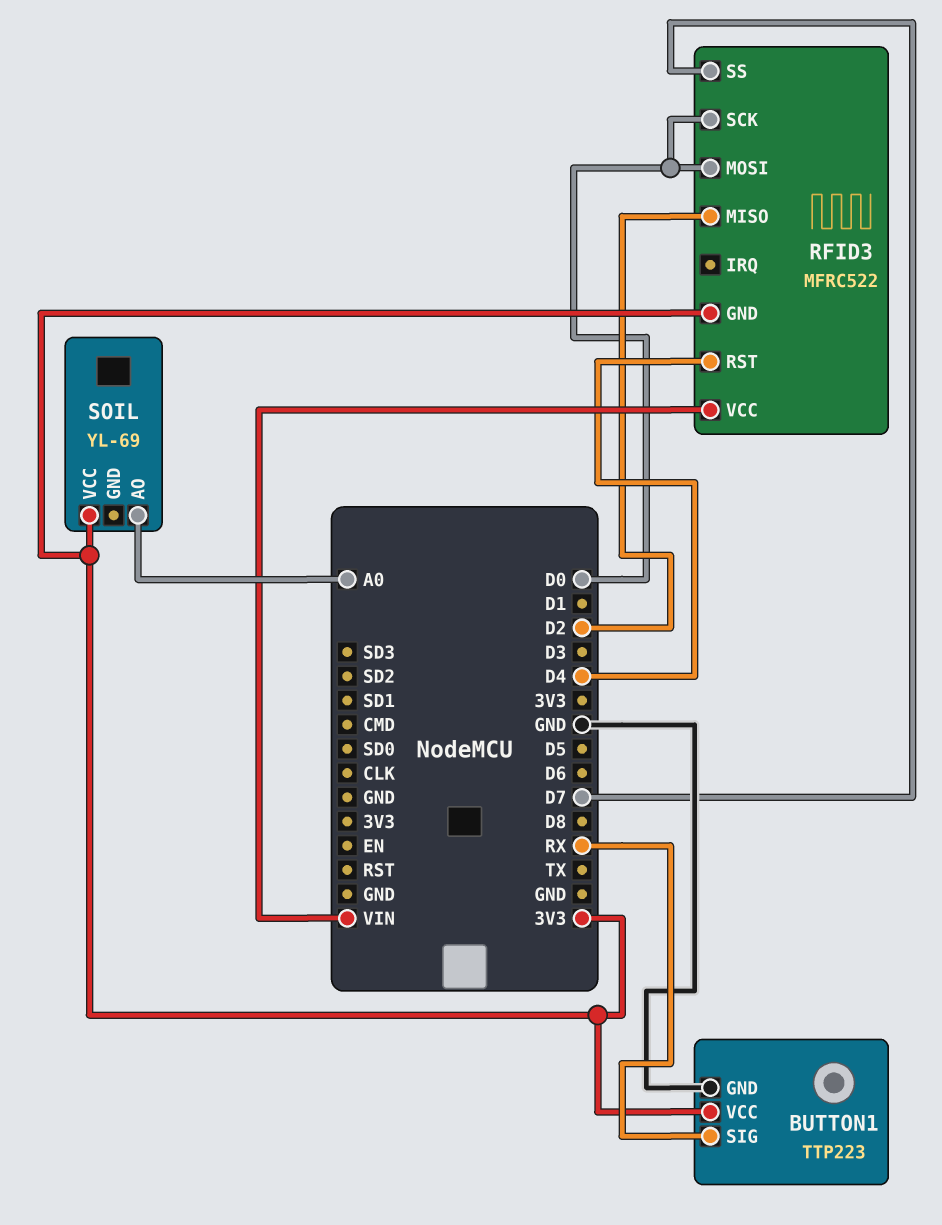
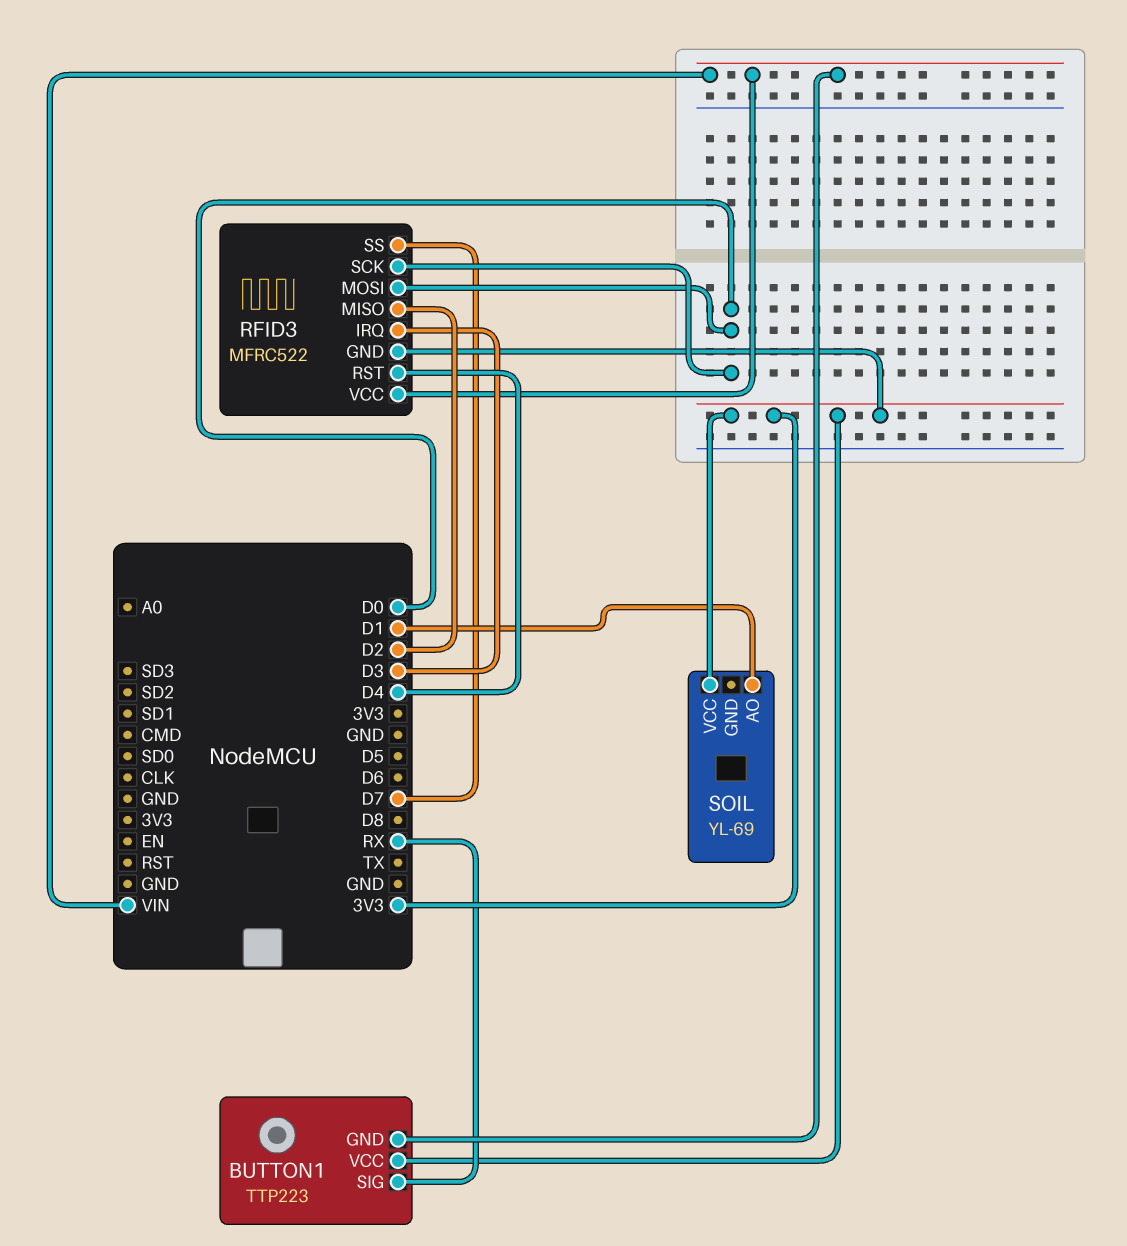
BUTTON1 pin GND: GND -> VIN
RFID3 pin IRQ: none -> D3
SOIL pin AO: A0 -> D1

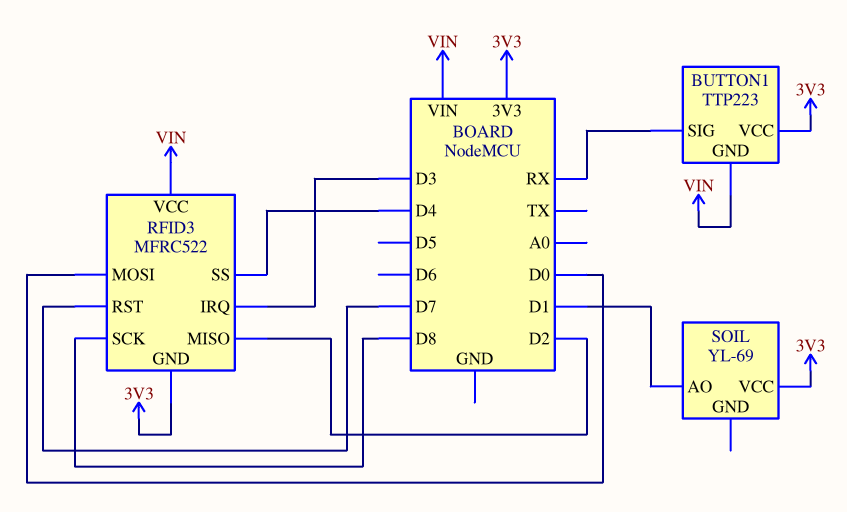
RFID3 pin RST: D4 -> D7
RFID3 pin SCK: D0 -> D8
RFID3 pin SS: D7 -> D4

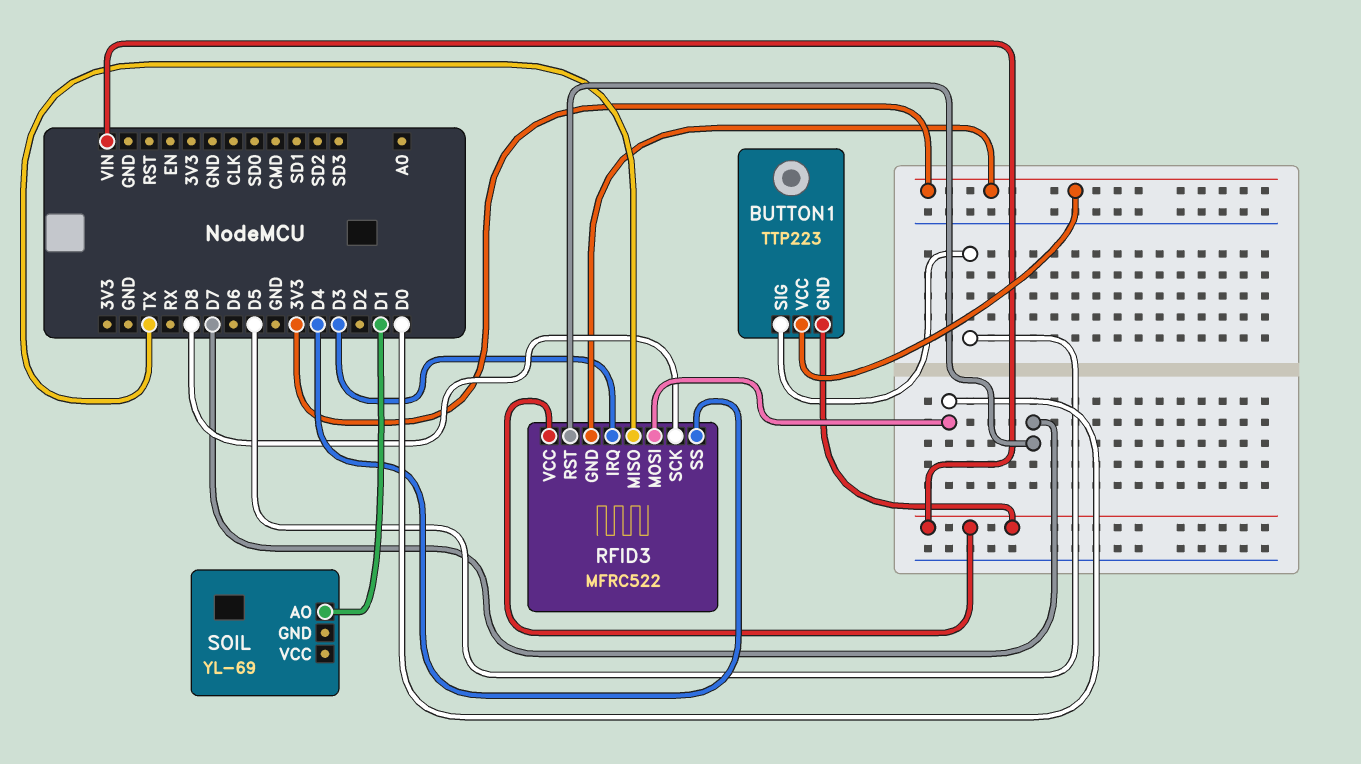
BUTTON1 pin SIG: RX -> D5
RFID3 pin MISO: D2 -> TX
SOIL pin VCC: 3V3 -> none

